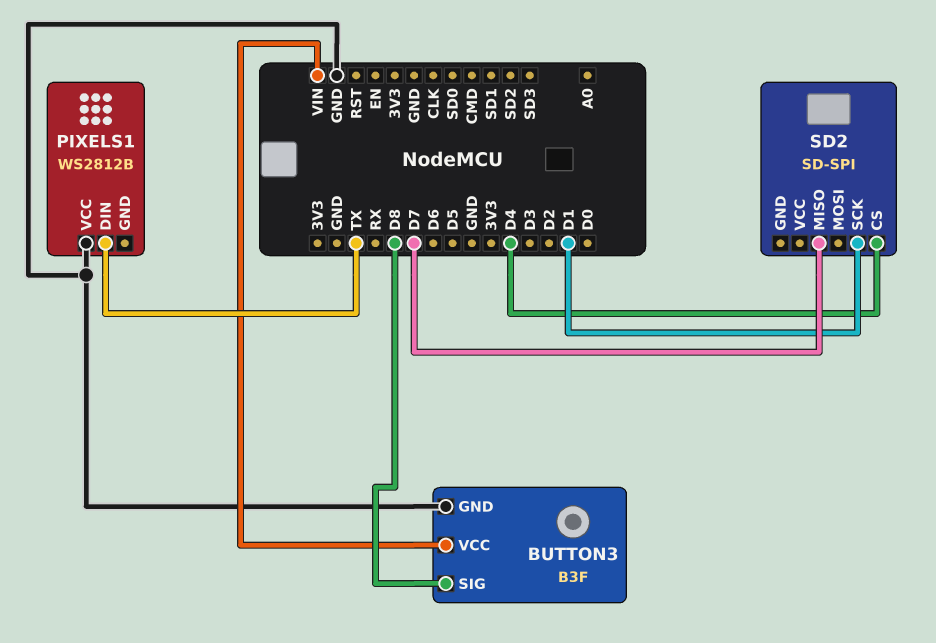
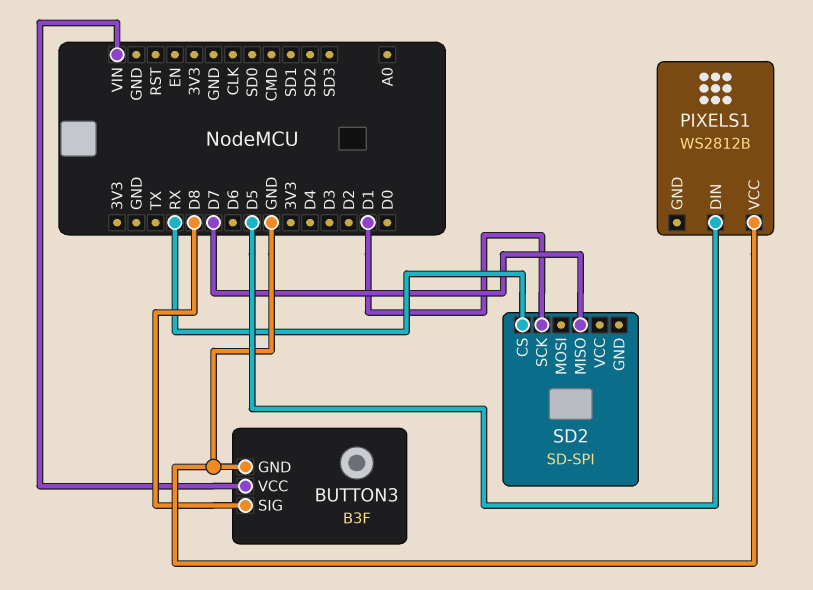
PIXELS1 pin DIN: TX -> D5
SD2 pin CS: D4 -> RX

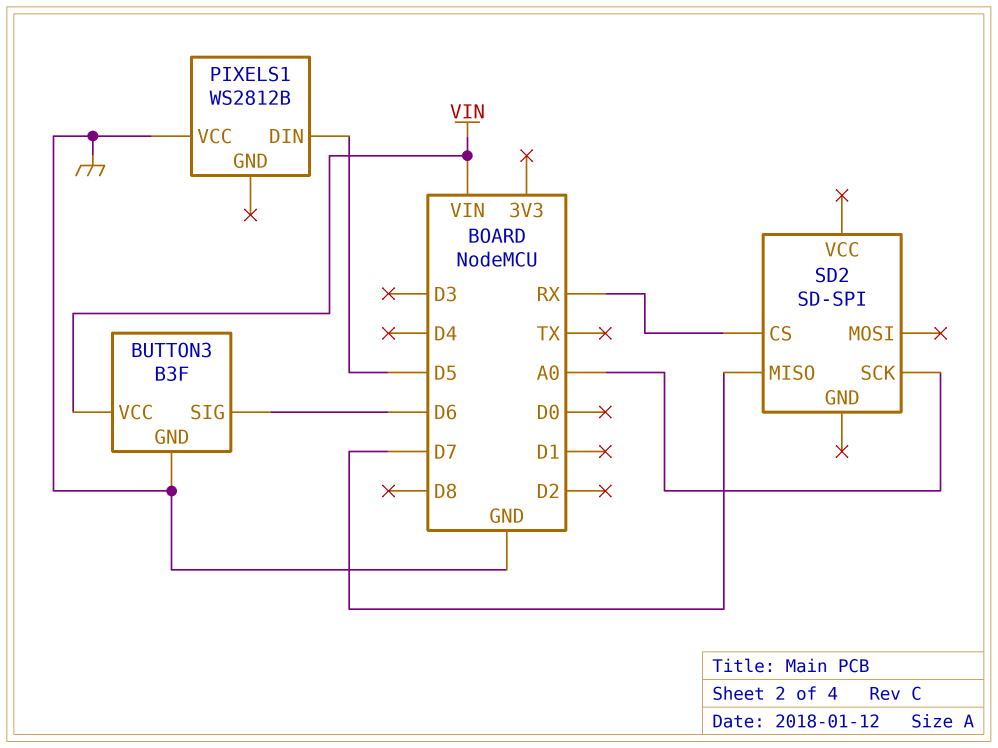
BUTTON3 pin SIG: D8 -> D6
SD2 pin SCK: D1 -> A0

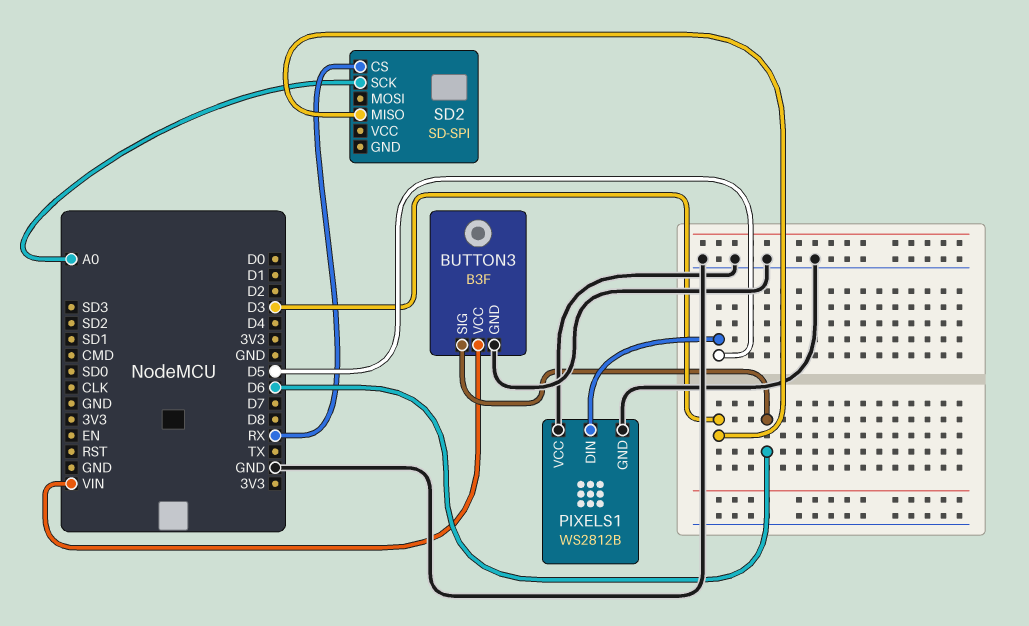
PIXELS1 pin GND: none -> GND
SD2 pin MISO: D7 -> D3

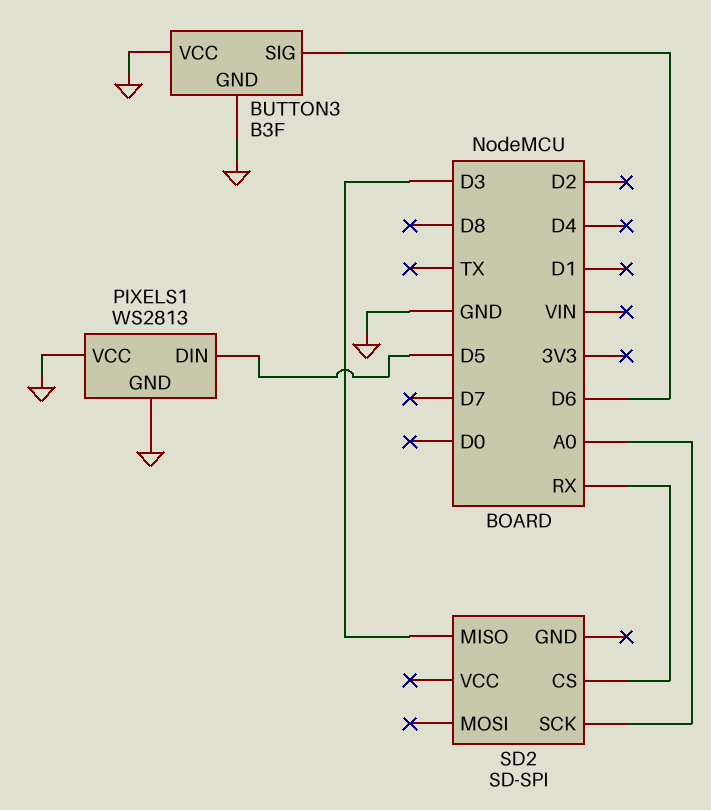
BUTTON3 pin VCC: VIN -> GND
PIXELS1: WS2812B -> WS2813

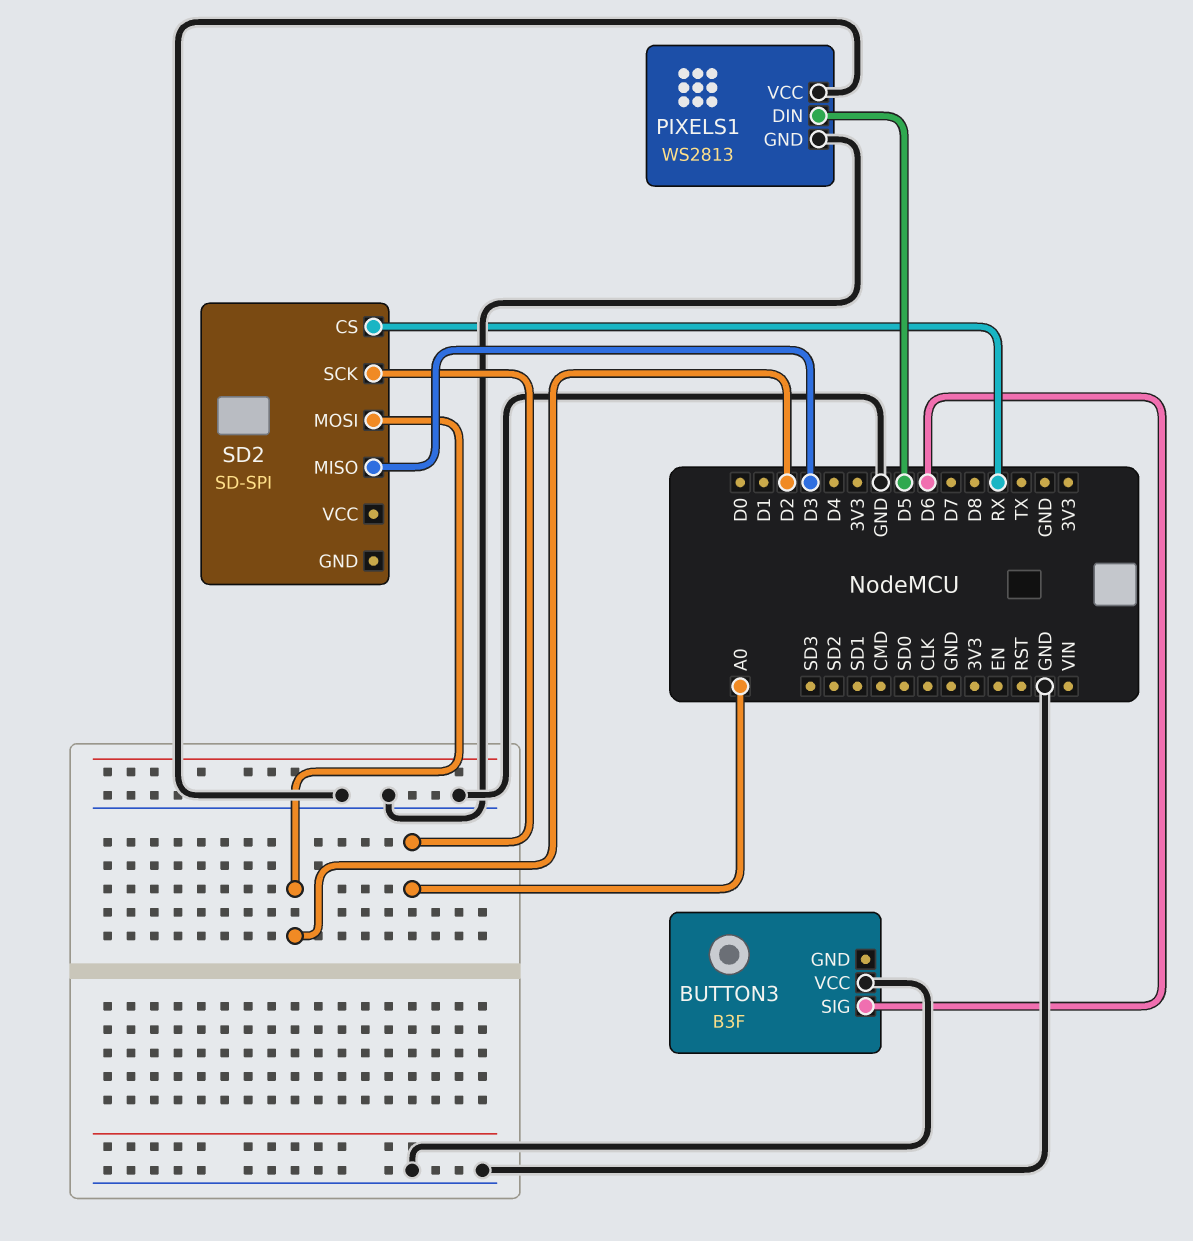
BUTTON3 pin GND: GND -> none
SD2 pin MOSI: none -> D2

